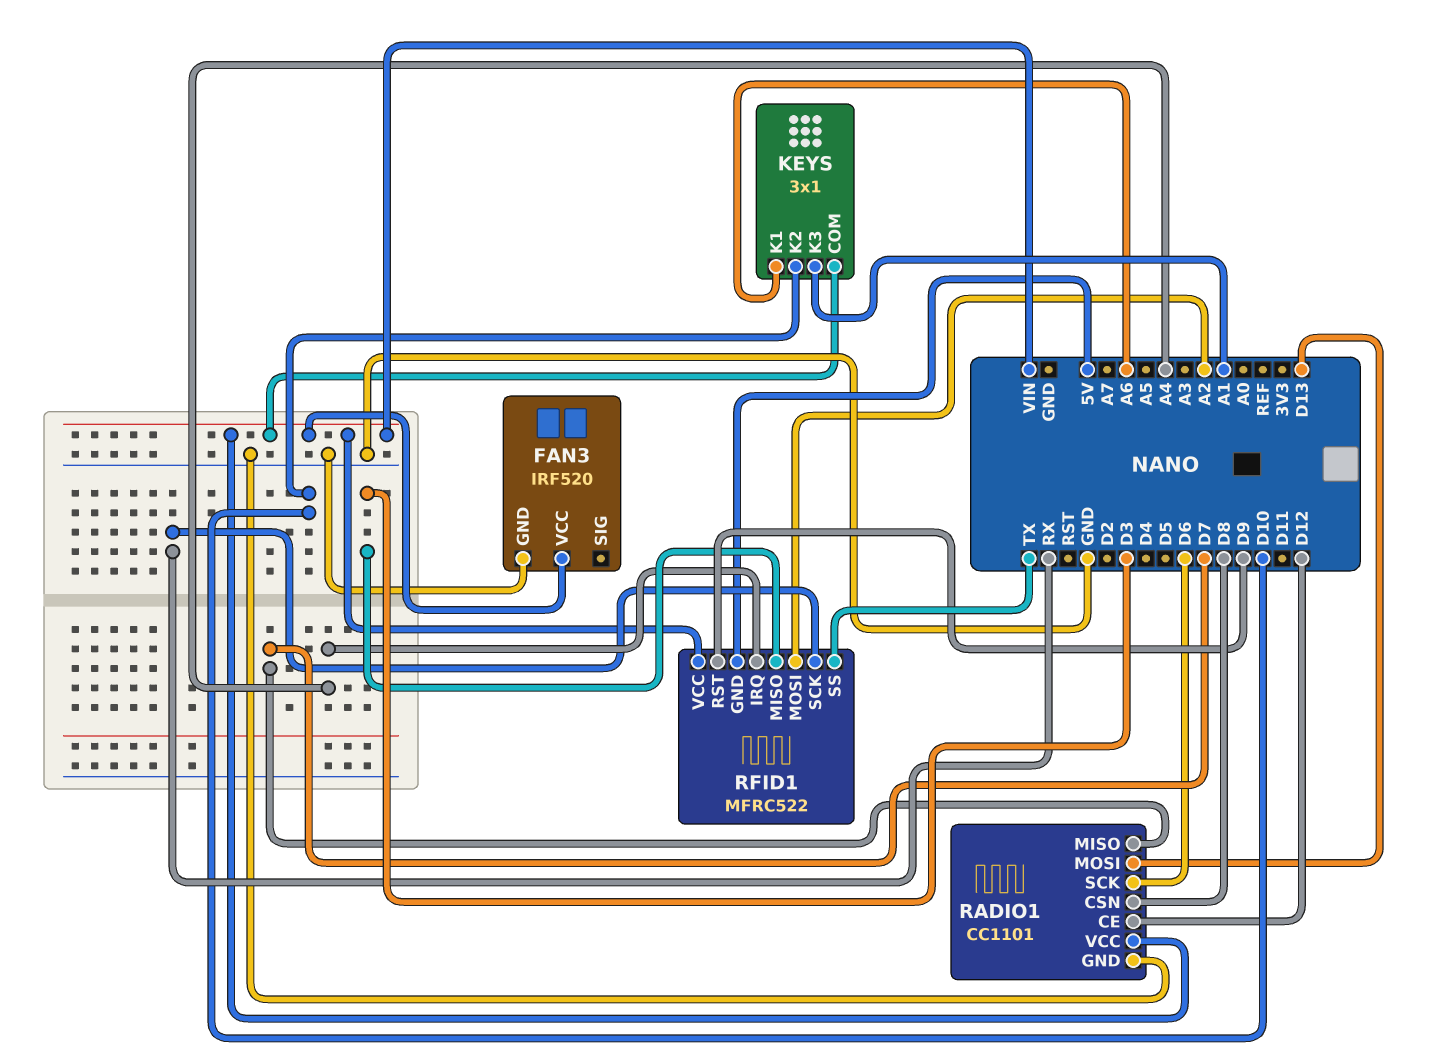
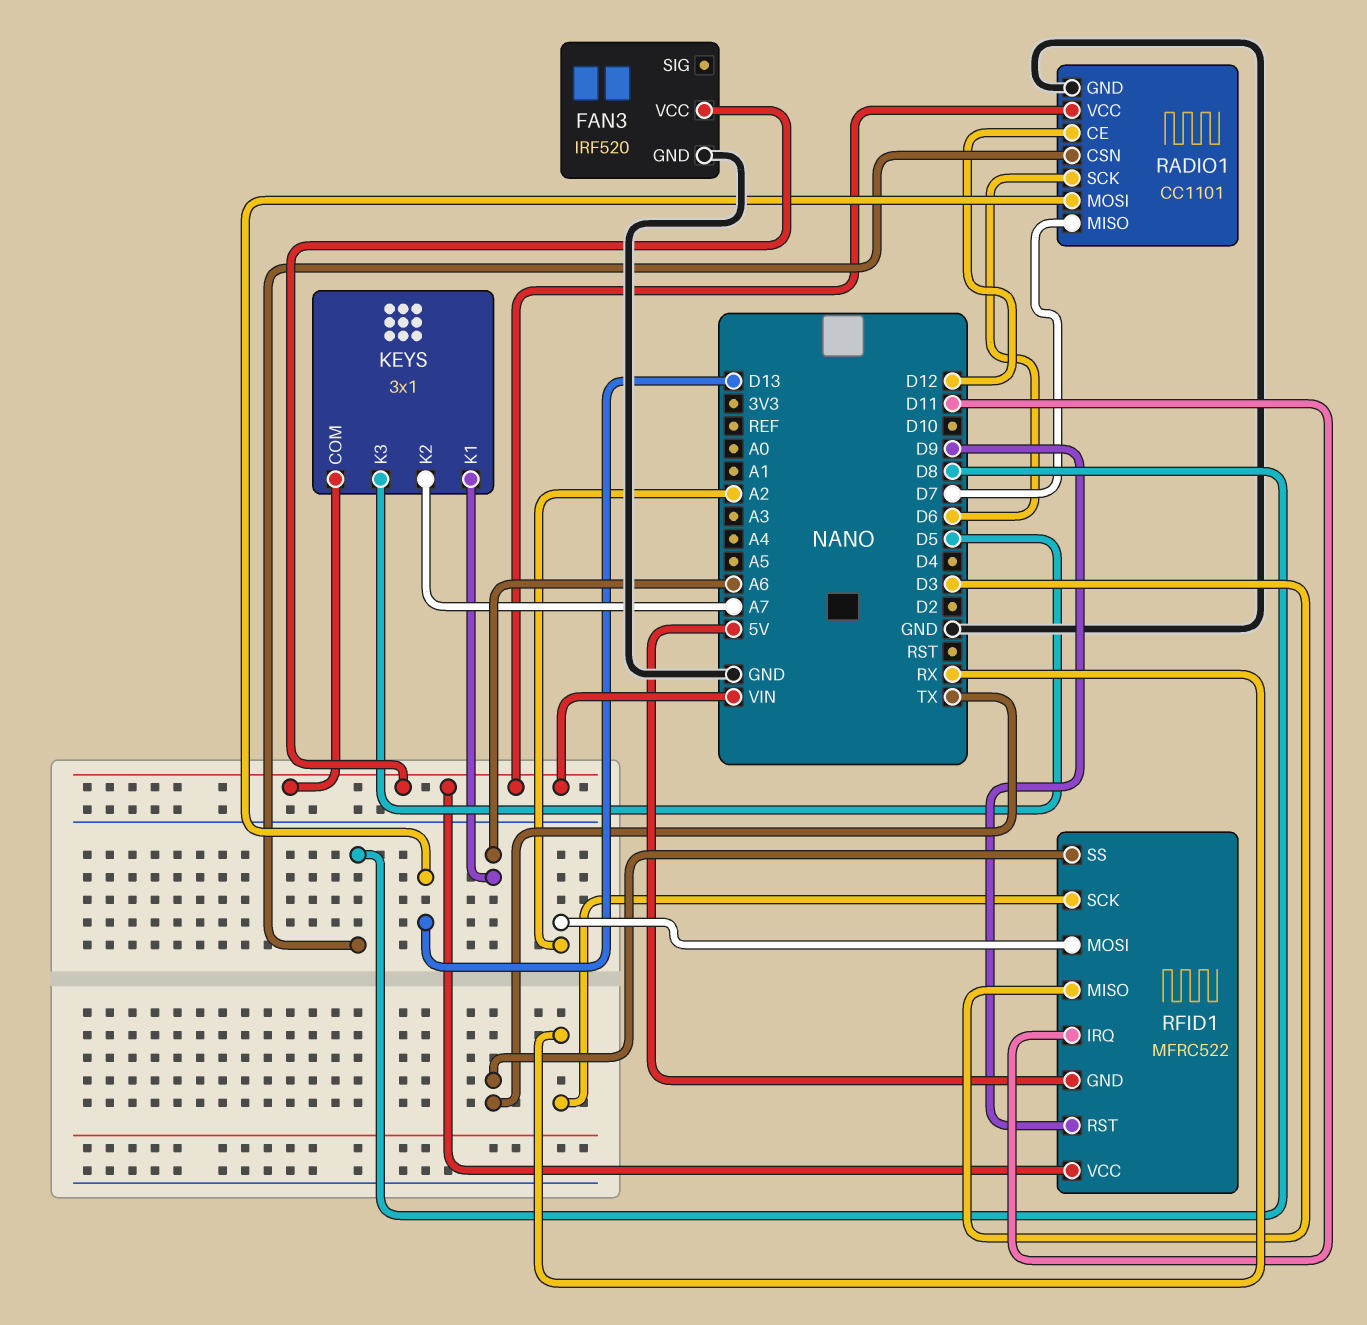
KEYS pin K2: D10 -> A7
KEYS pin K3: A1 -> D5
RFID1 pin IRQ: A4 -> D11

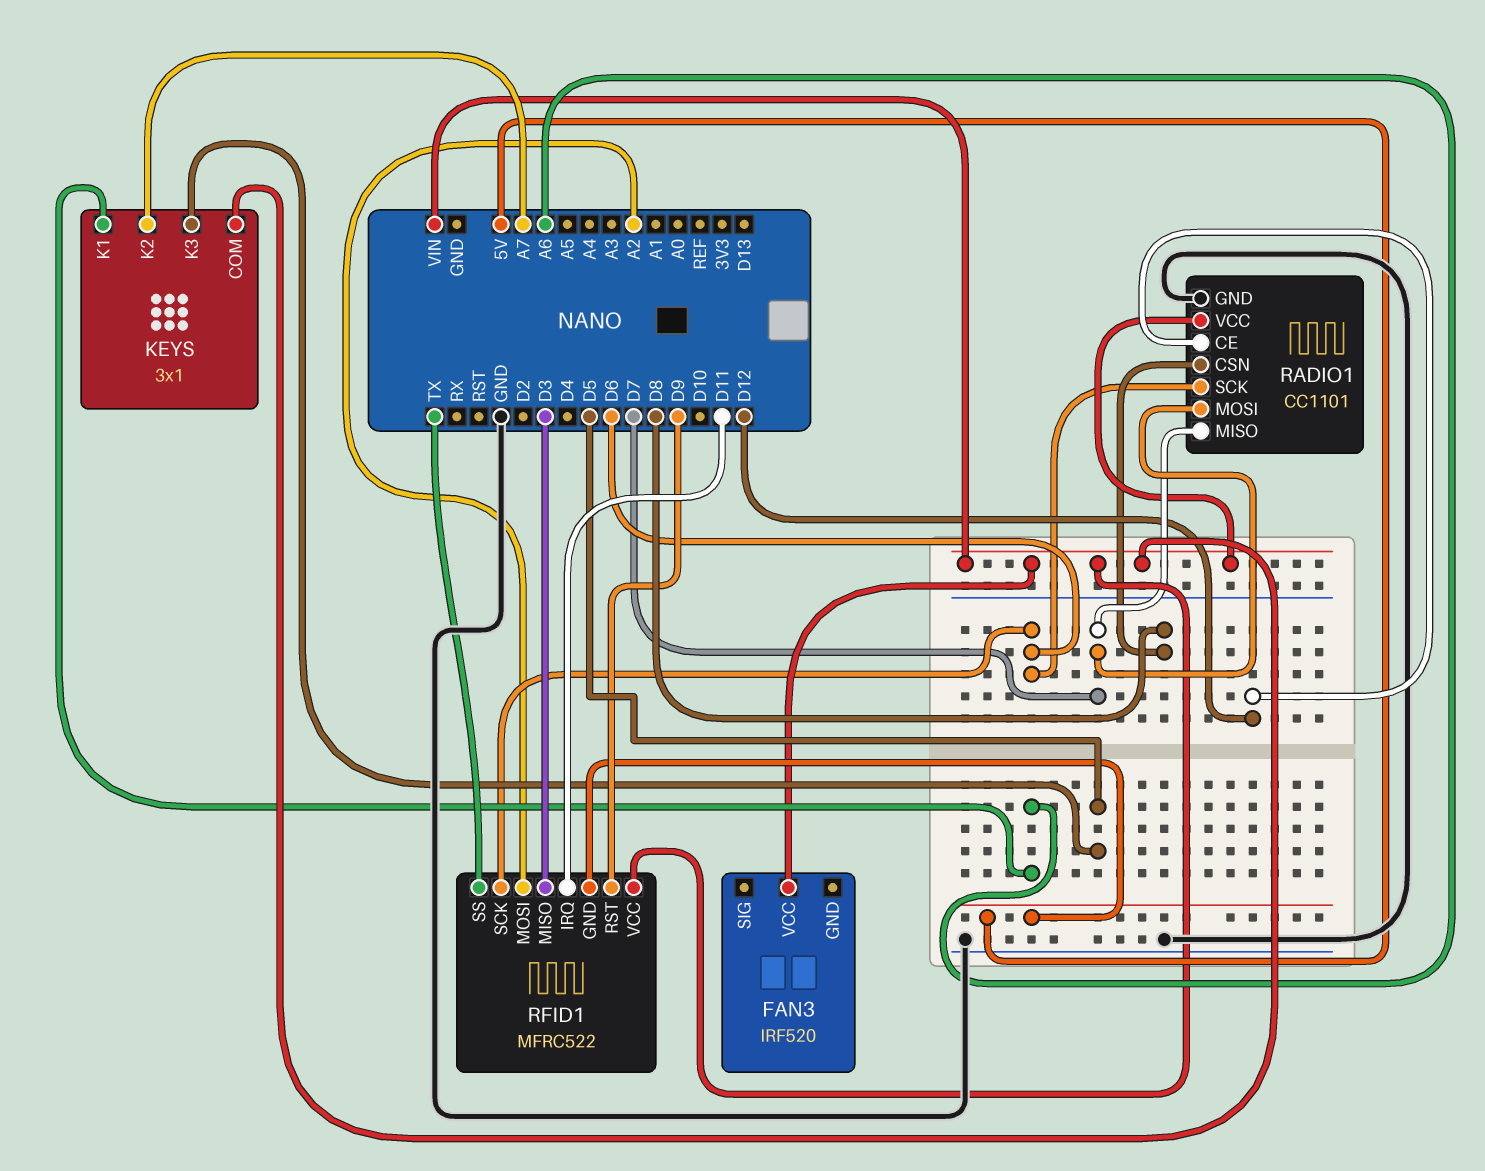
FAN3 pin GND: GND -> none
RADIO1 pin MOSI: D13 -> D7
RFID1 pin SCK: RX -> D6

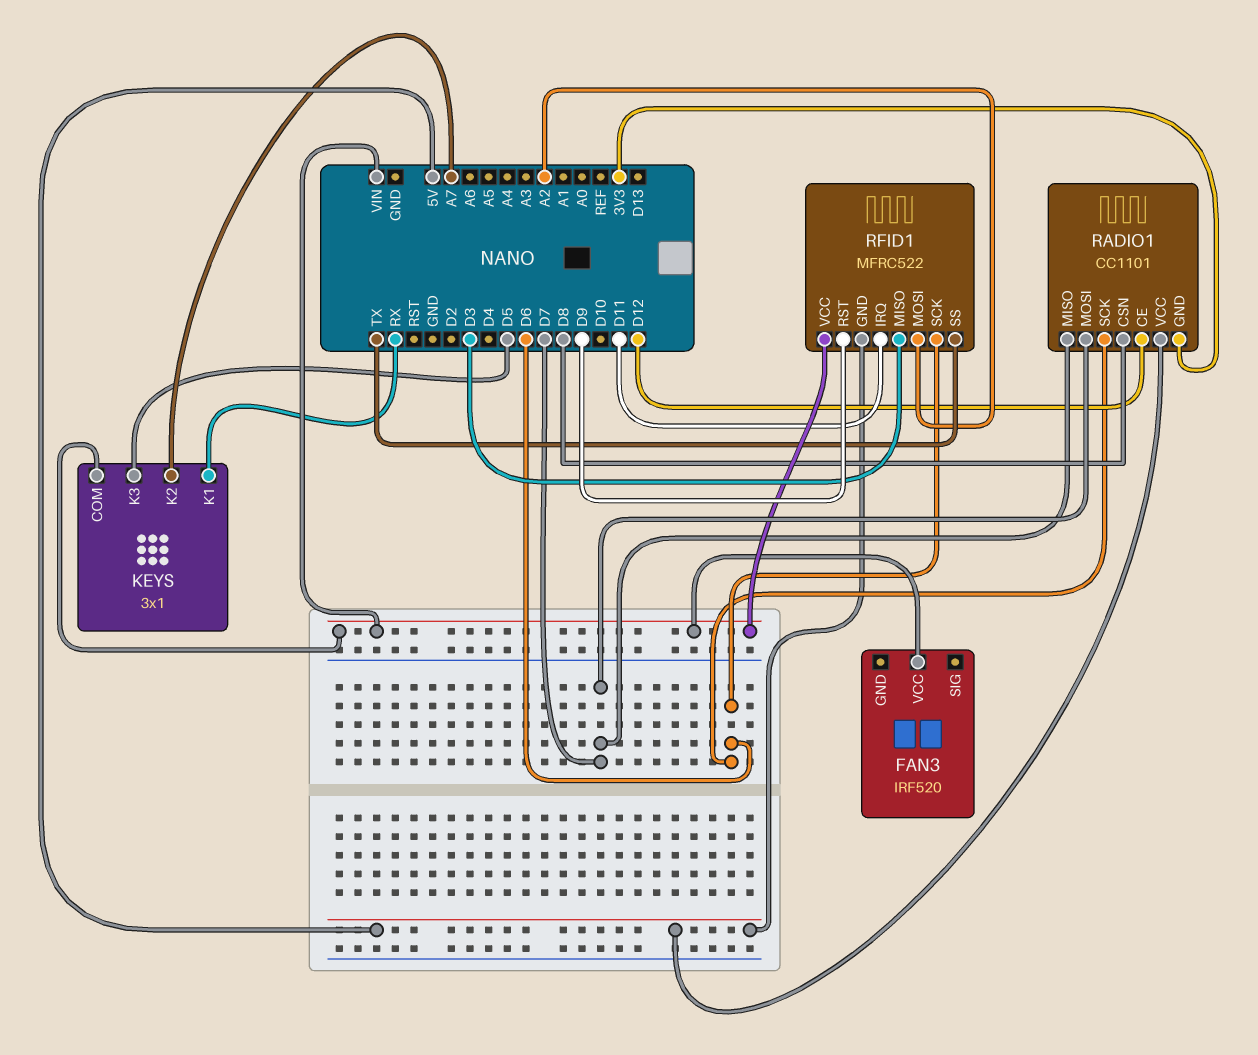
KEYS pin K1: A6 -> RX
RADIO1 pin GND: GND -> 3V3
RADIO1 pin VCC: VIN -> 5V

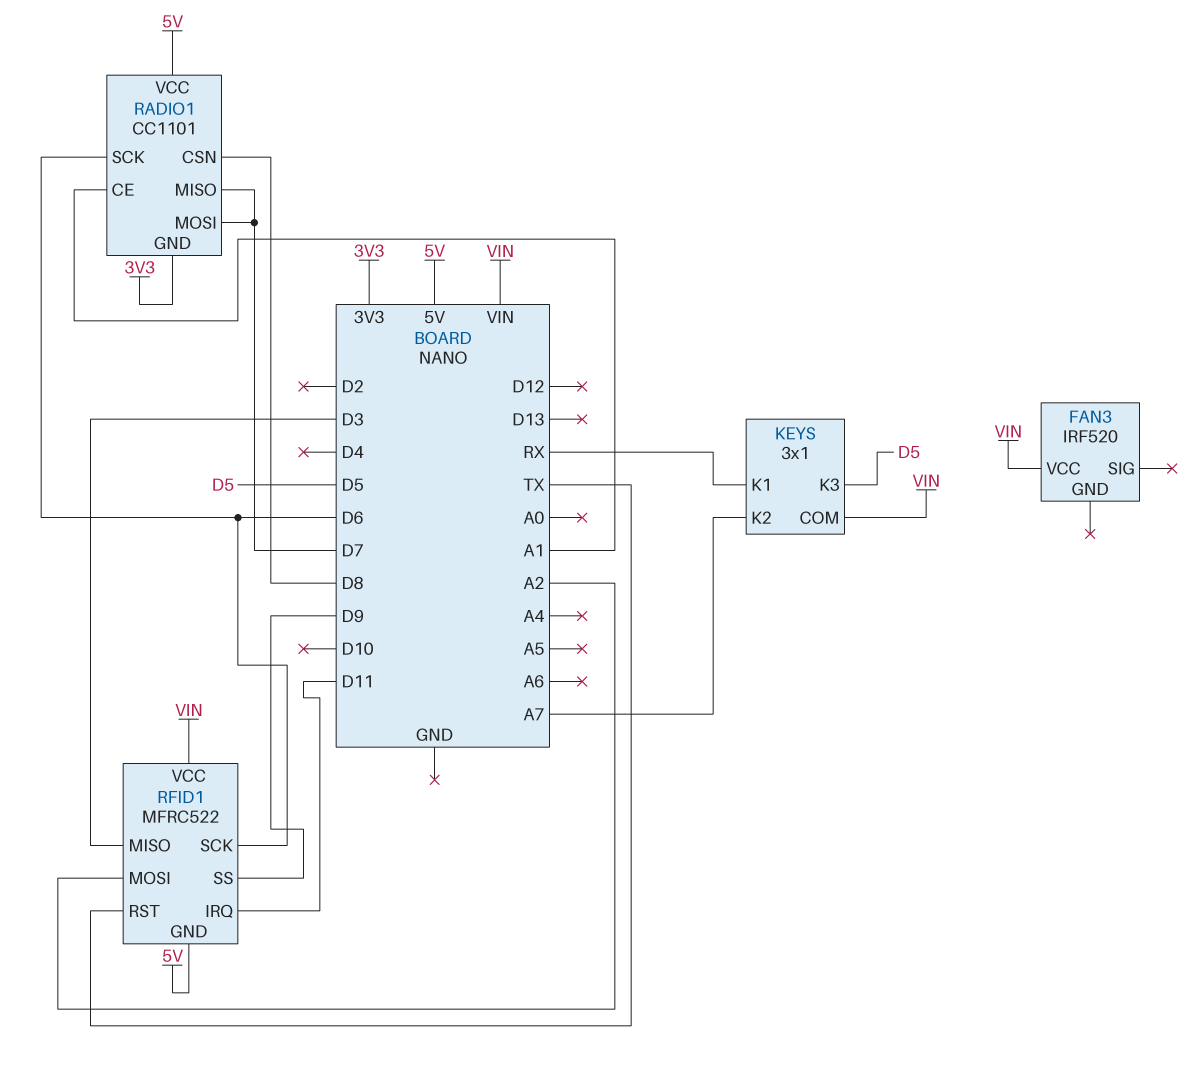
RADIO1 pin CE: D12 -> A1
RFID1 pin RST: D9 -> TX
RFID1 pin SS: TX -> D9

